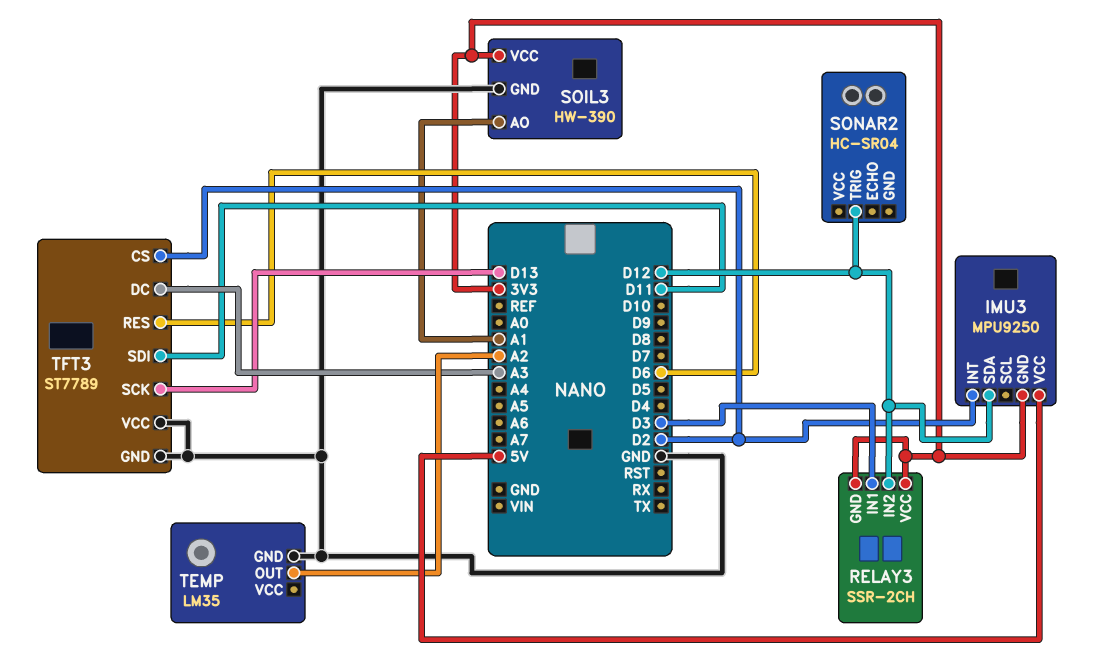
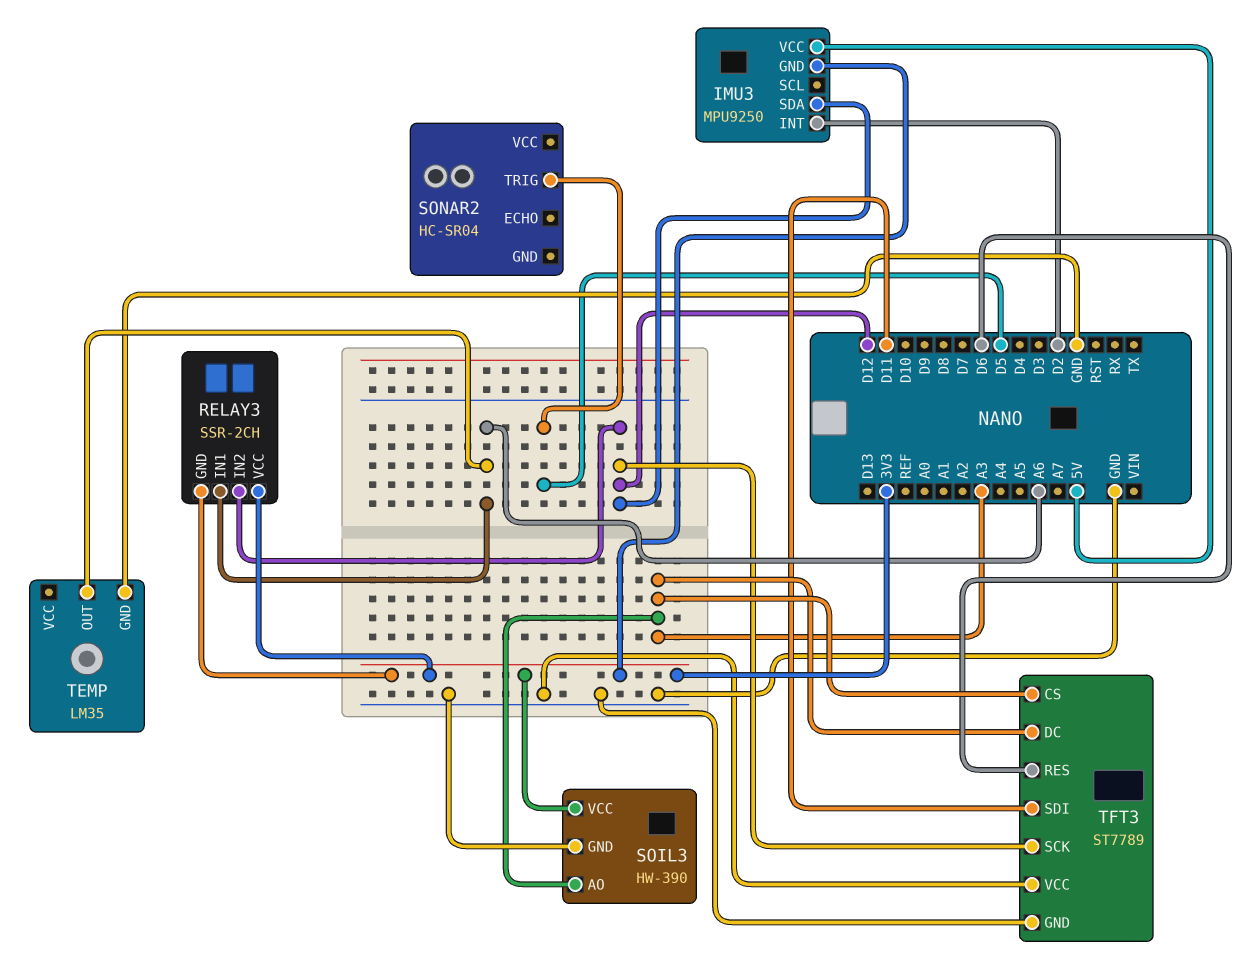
RELAY3 pin IN1: D3 -> A6
SOIL3 pin AO: A1 -> A3
SONAR2 pin TRIG: D12 -> D5
TEMP pin OUT: A2 -> A6
TFT3 pin CS: D2 -> A3
TFT3 pin SCK: D13 -> D12

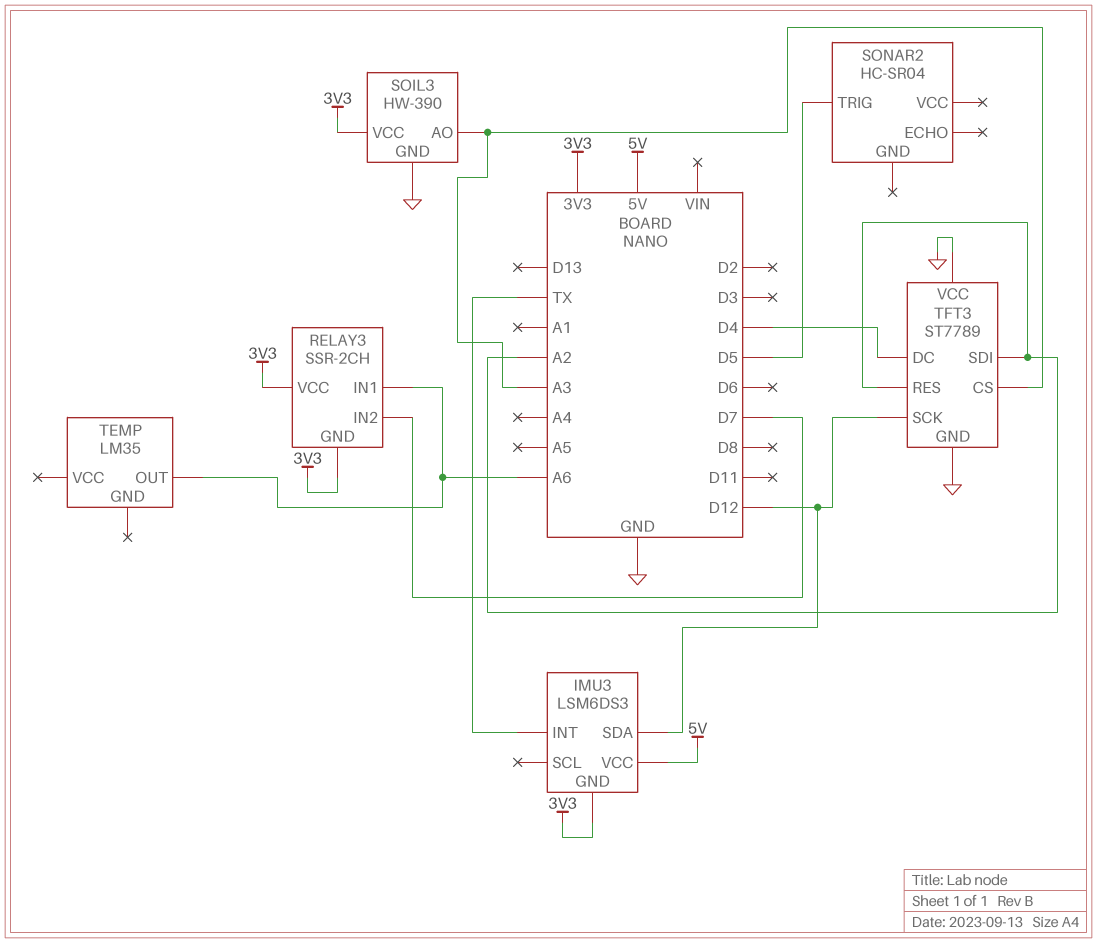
IMU3: MPU9250 -> LSM6DS3
IMU3 pin INT: D2 -> TX
RELAY3 pin IN2: D12 -> D7
TEMP pin GND: GND -> none
TFT3 pin DC: A3 -> D4
TFT3 pin RES: D6 -> A2
TFT3 pin SDI: D11 -> A2

